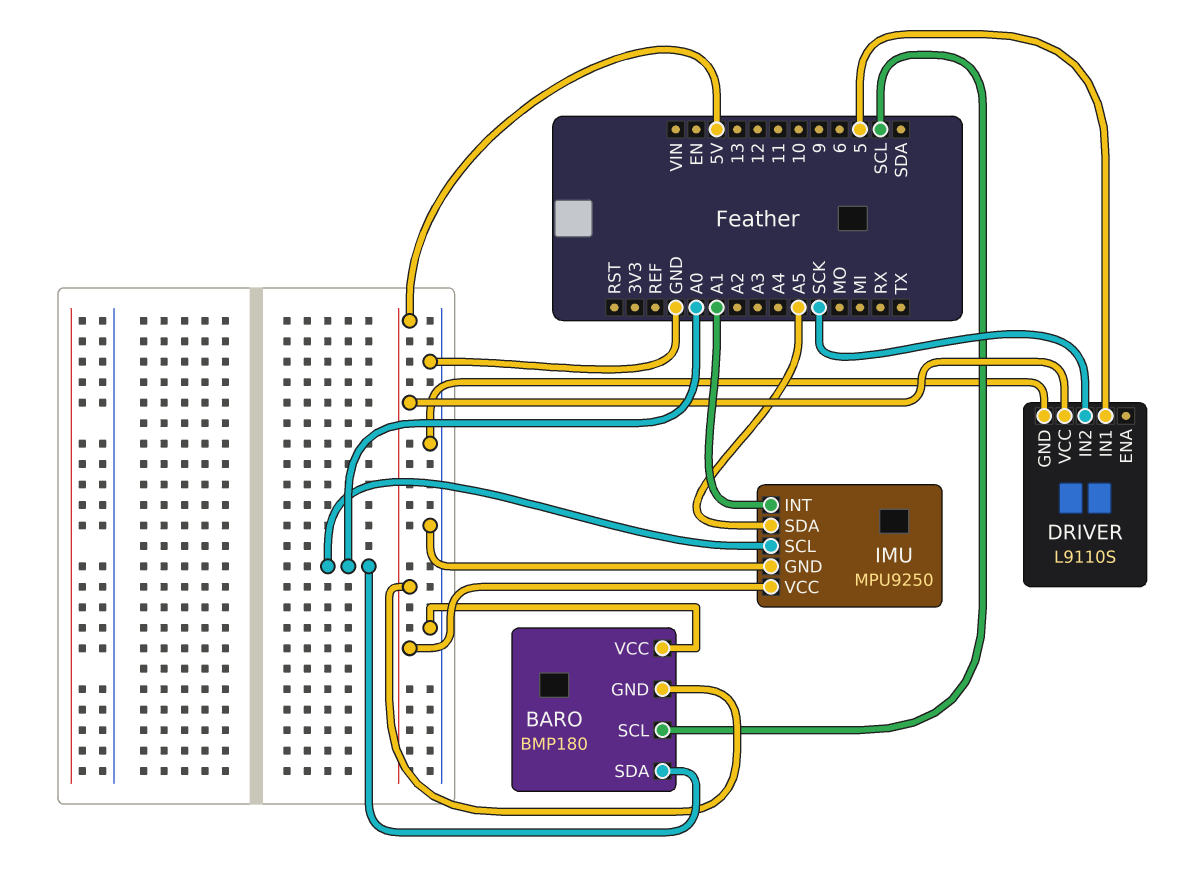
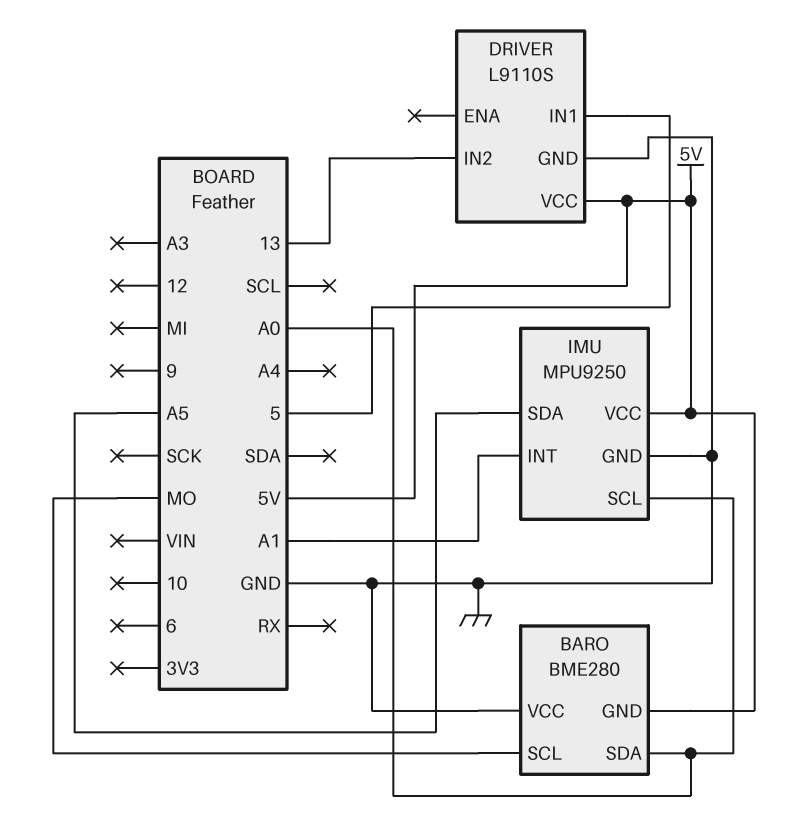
BARO: BMP180 -> BME280
BARO pin SCL: SCL -> MO
DRIVER pin IN2: SCK -> 13

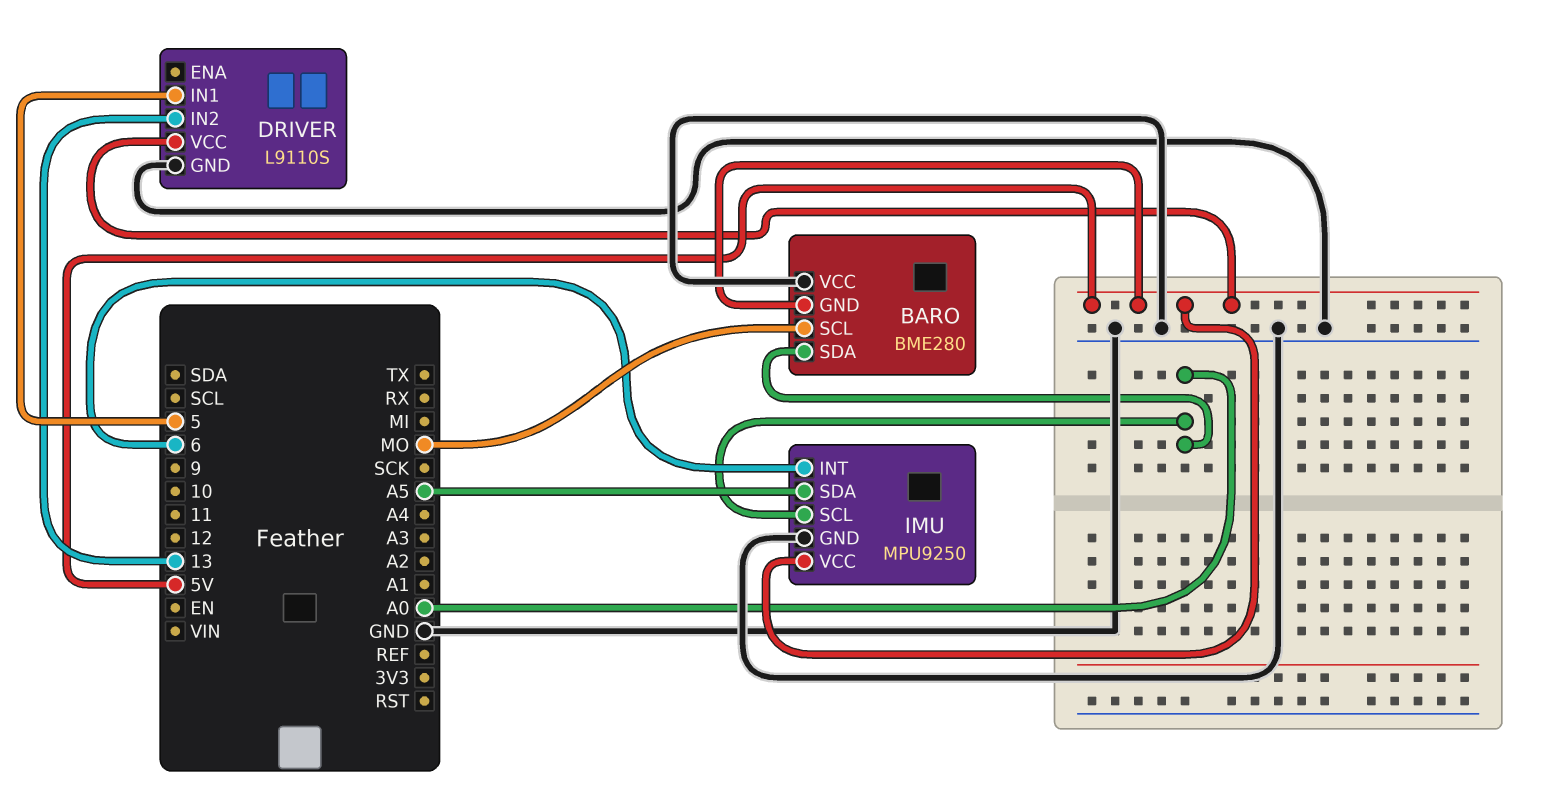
IMU pin INT: A1 -> 6

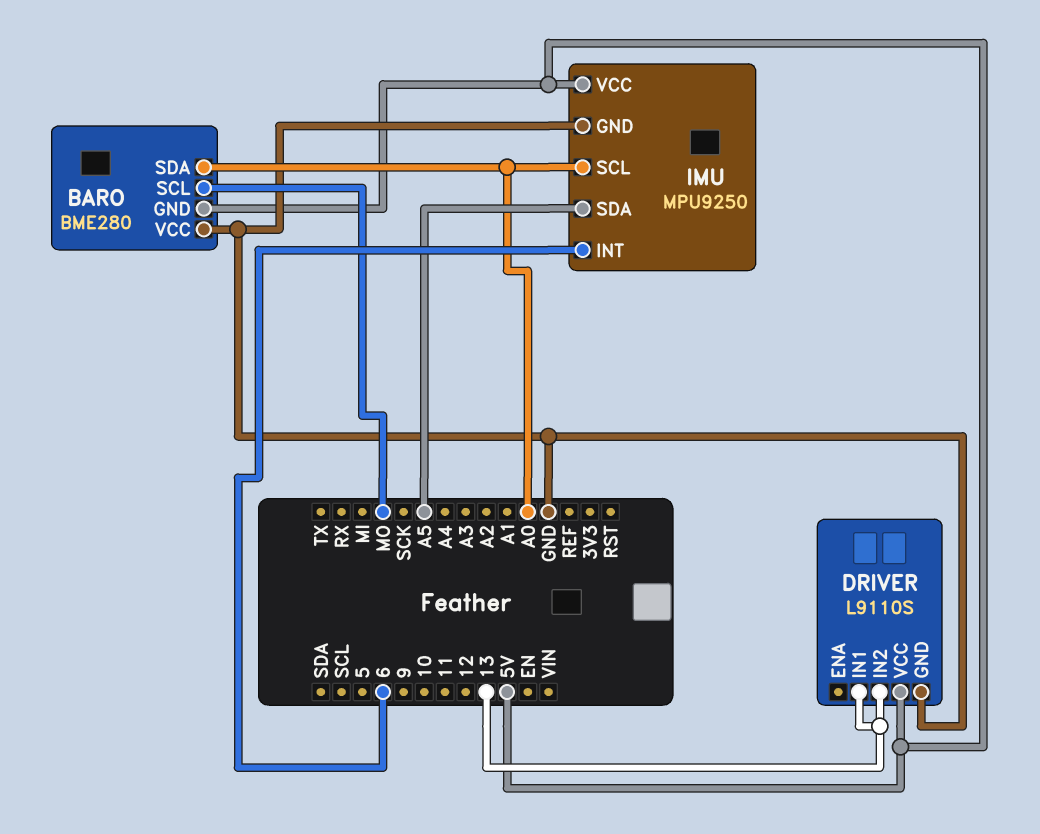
DRIVER pin IN1: 5 -> 13

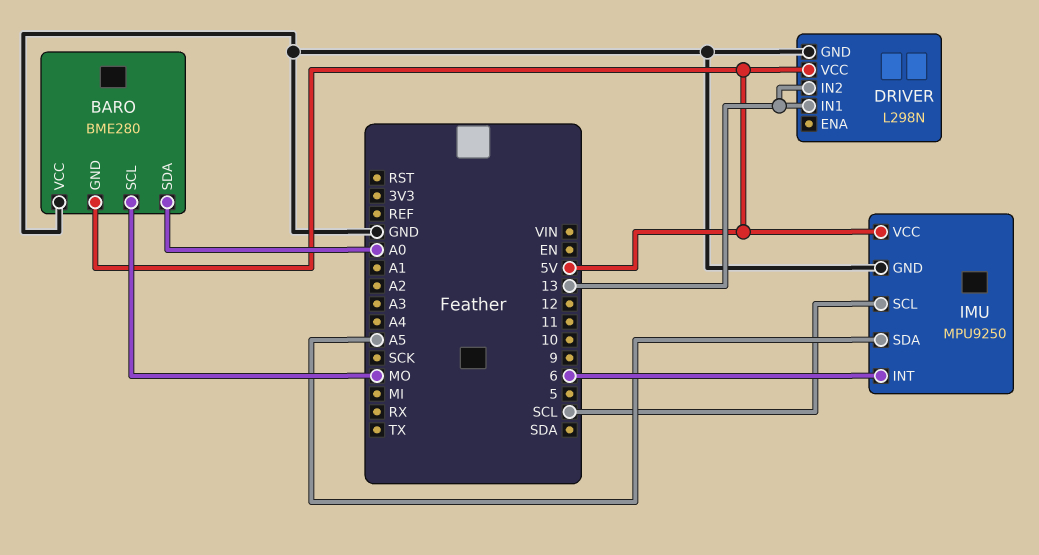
DRIVER: L9110S -> L298N
IMU pin SCL: A0 -> SCL

